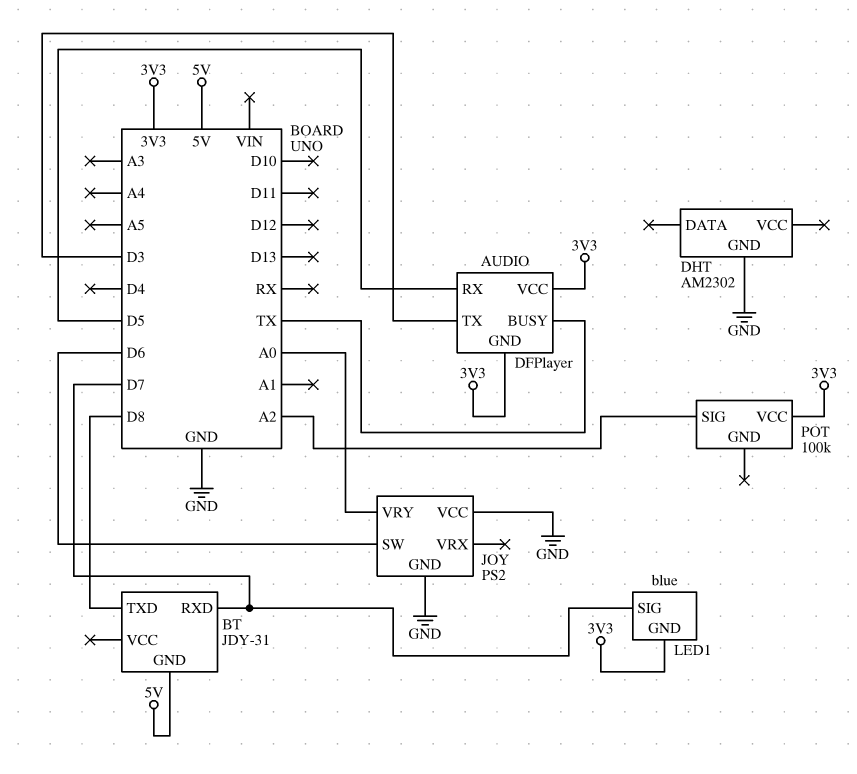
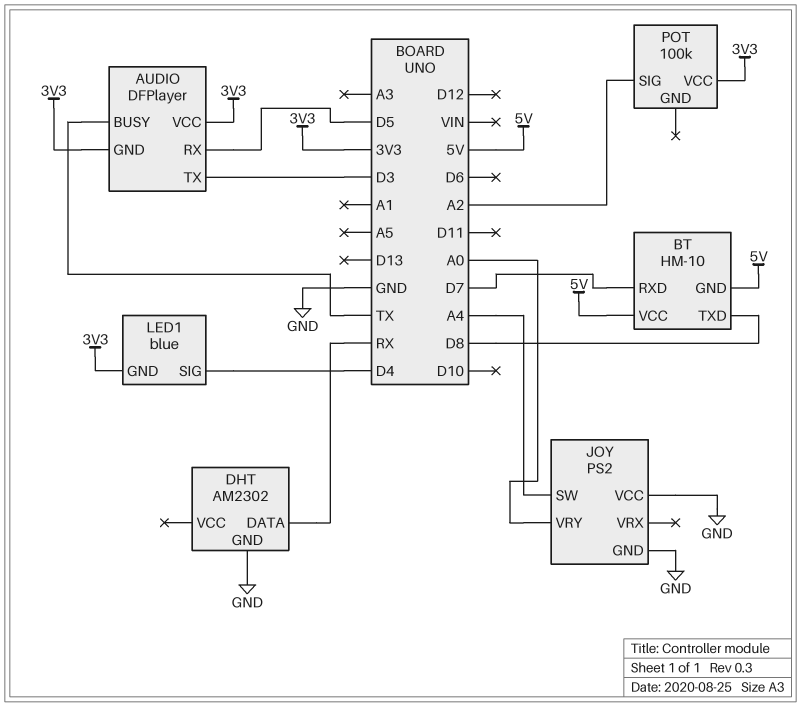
BT: JDY-31 -> HM-10
BT pin VCC: none -> 5V
DHT pin DATA: none -> RX
JOY pin SW: D6 -> A4
LED1 pin SIG: D7 -> D4

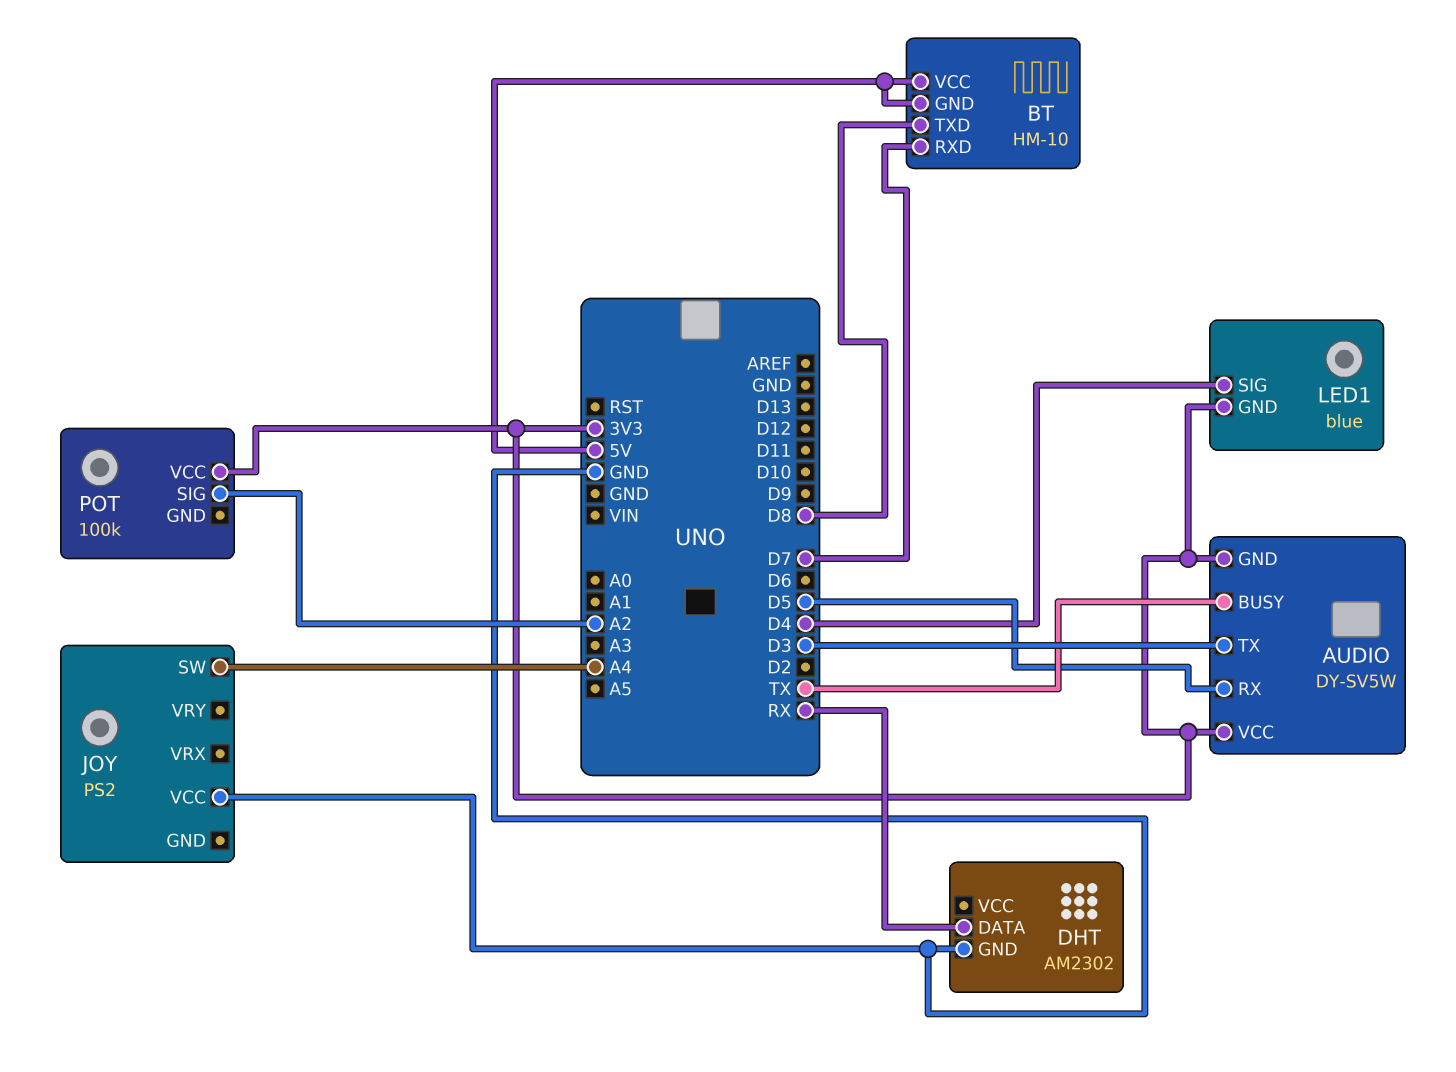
AUDIO: DFPlayer -> DY-SV5W
JOY pin GND: GND -> none
JOY pin VRY: A0 -> none

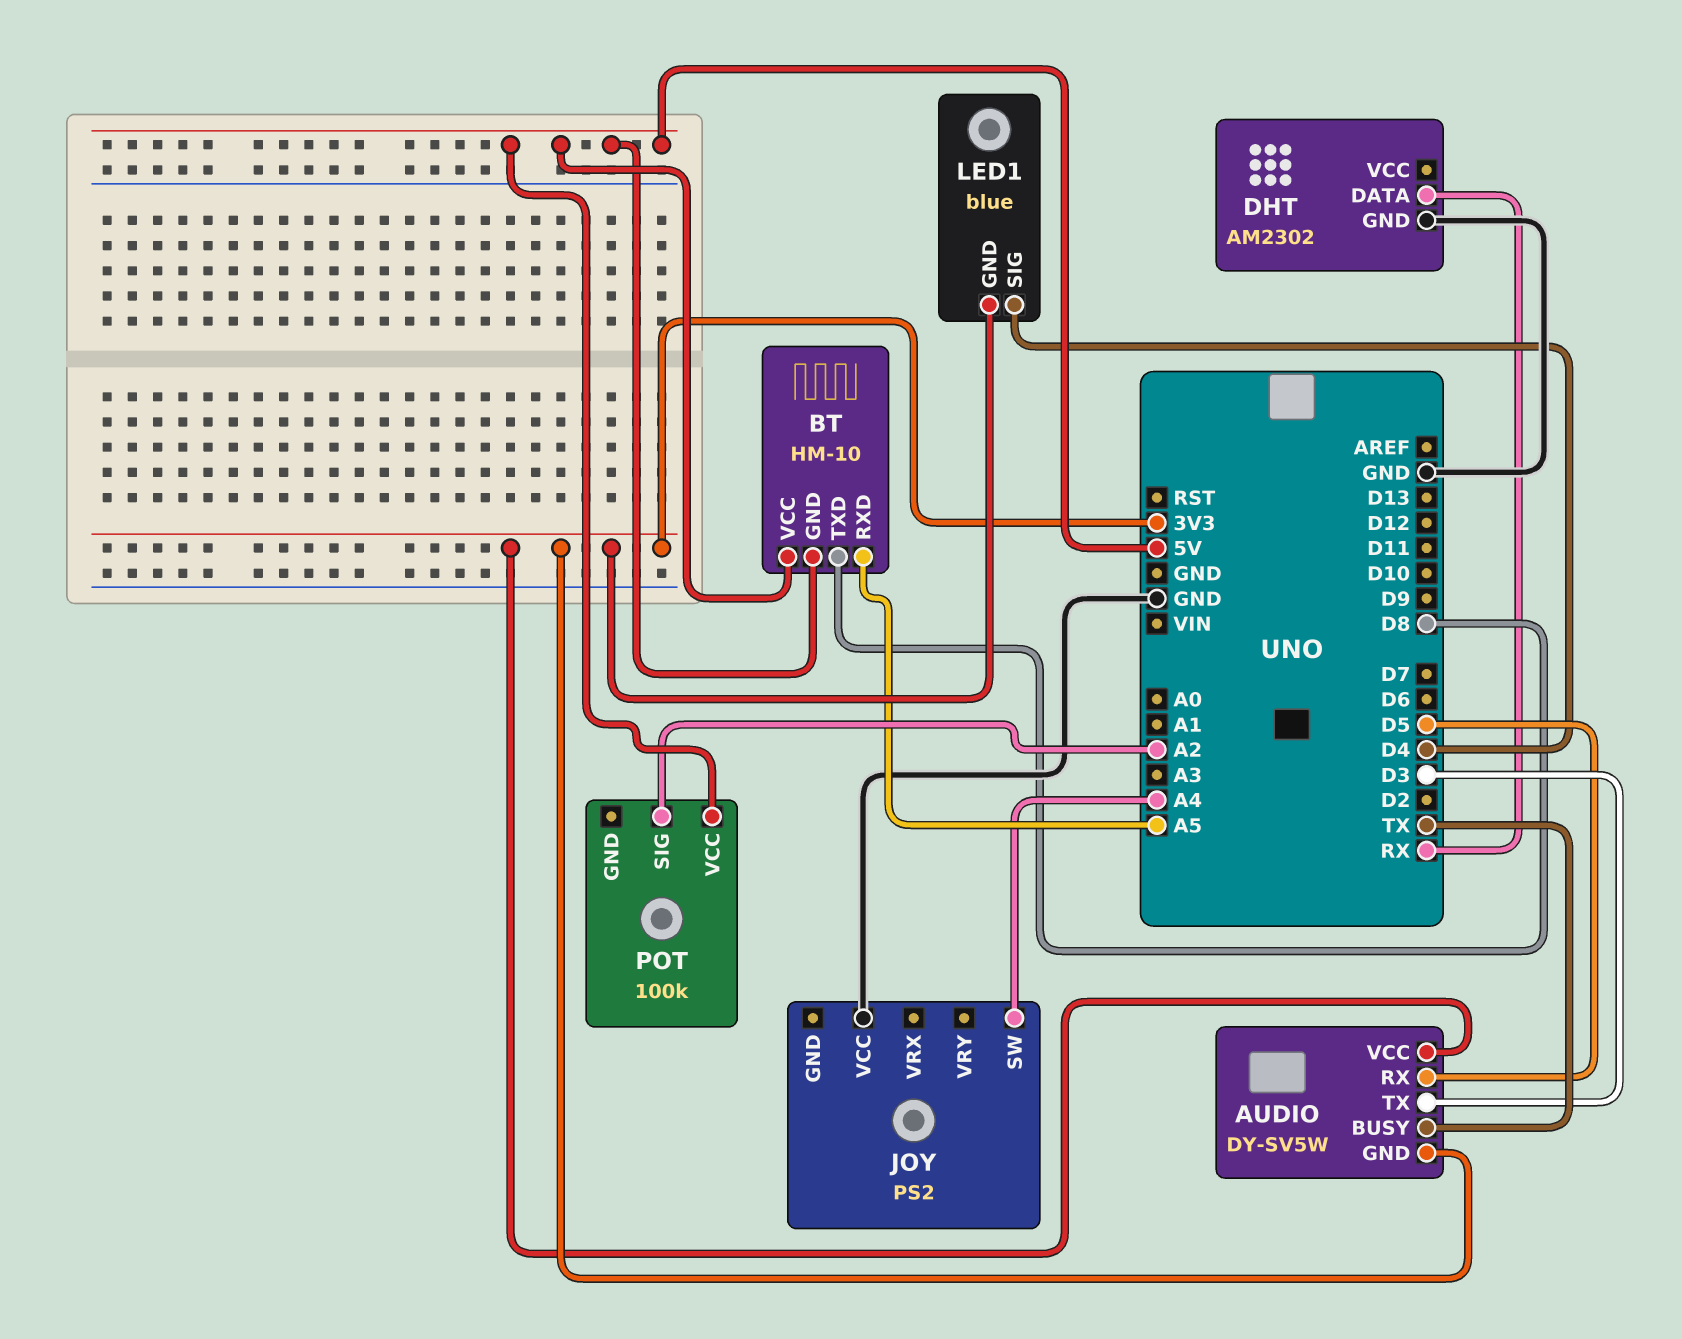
BT pin RXD: D7 -> A5
POT pin VCC: 3V3 -> 5V

